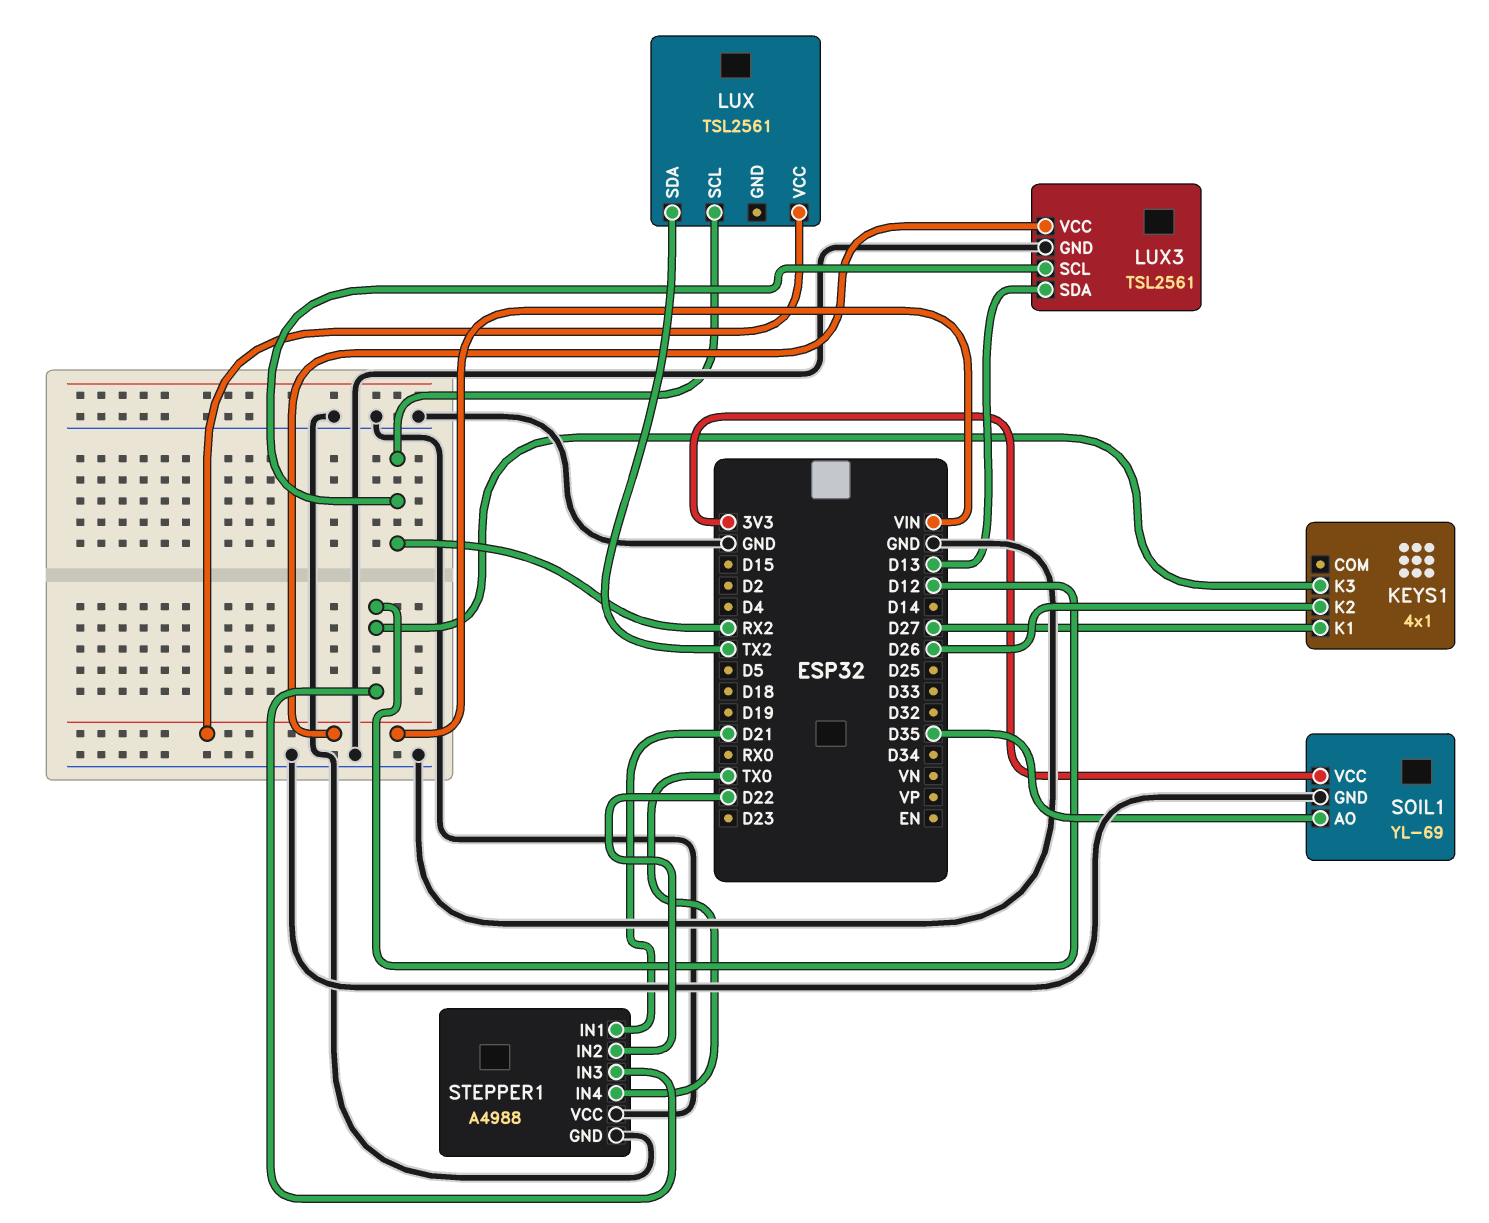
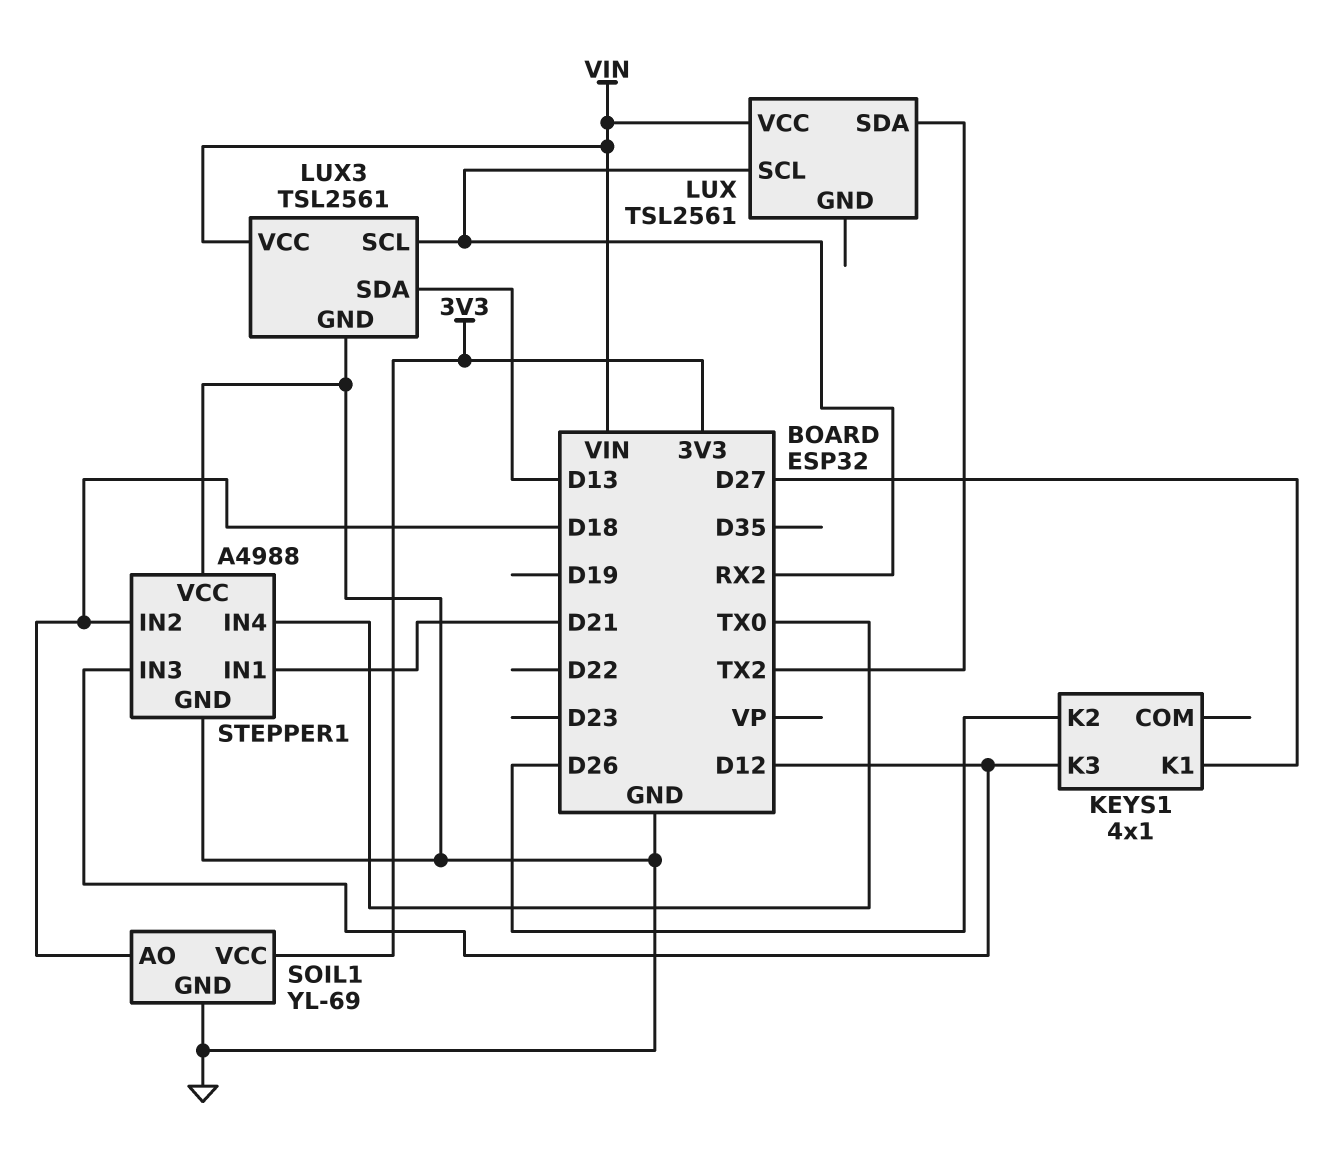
SOIL1 pin AO: D35 -> D18
STEPPER1 pin IN2: D22 -> D18

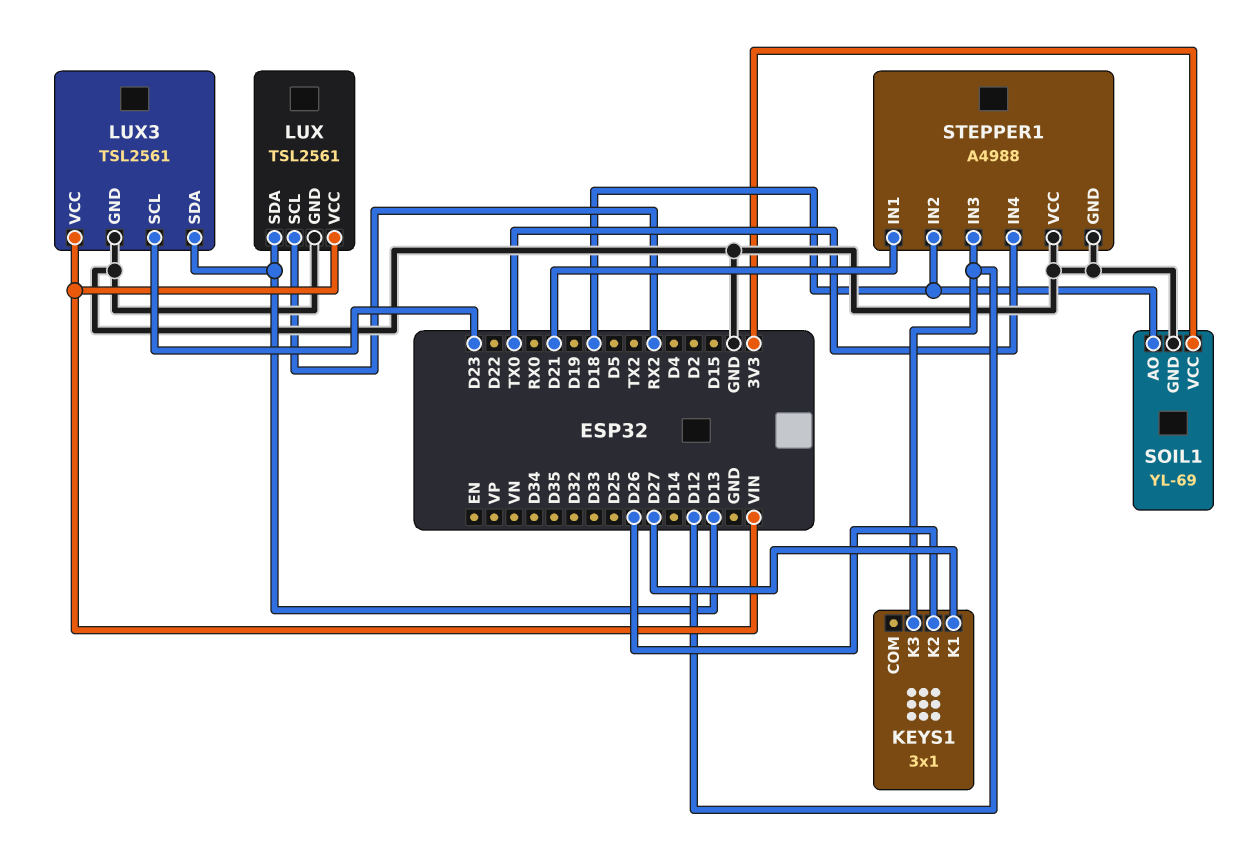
KEYS1: 4x1 -> 3x1
LUX pin GND: none -> GND
LUX pin SDA: TX2 -> D13
LUX3 pin SCL: RX2 -> D23

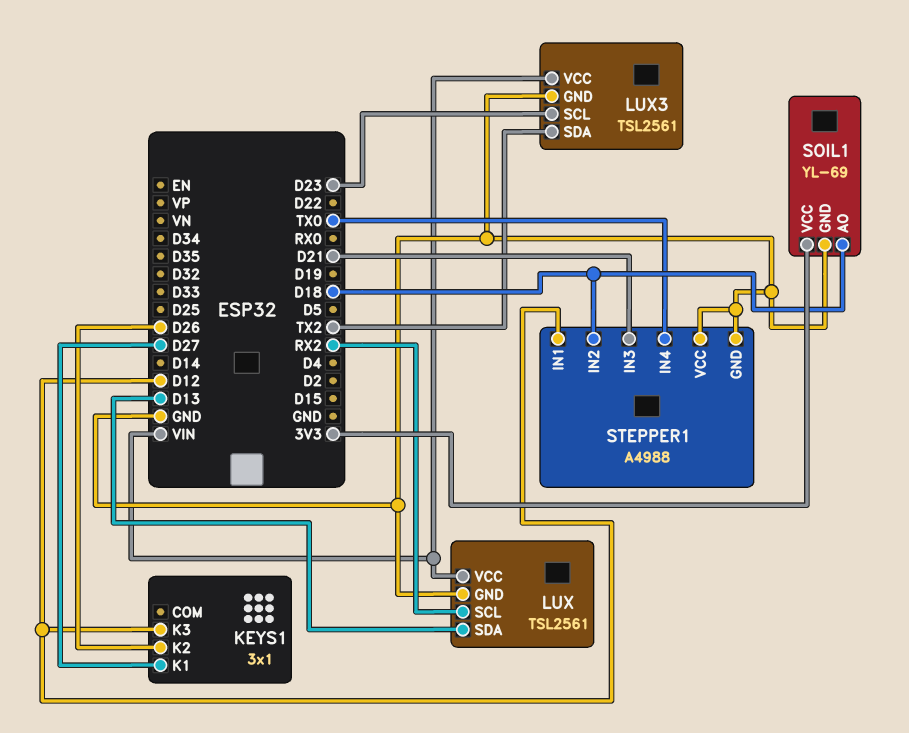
LUX3 pin SDA: D13 -> TX2
STEPPER1 pin IN1: D21 -> D12
STEPPER1 pin IN3: D12 -> D21

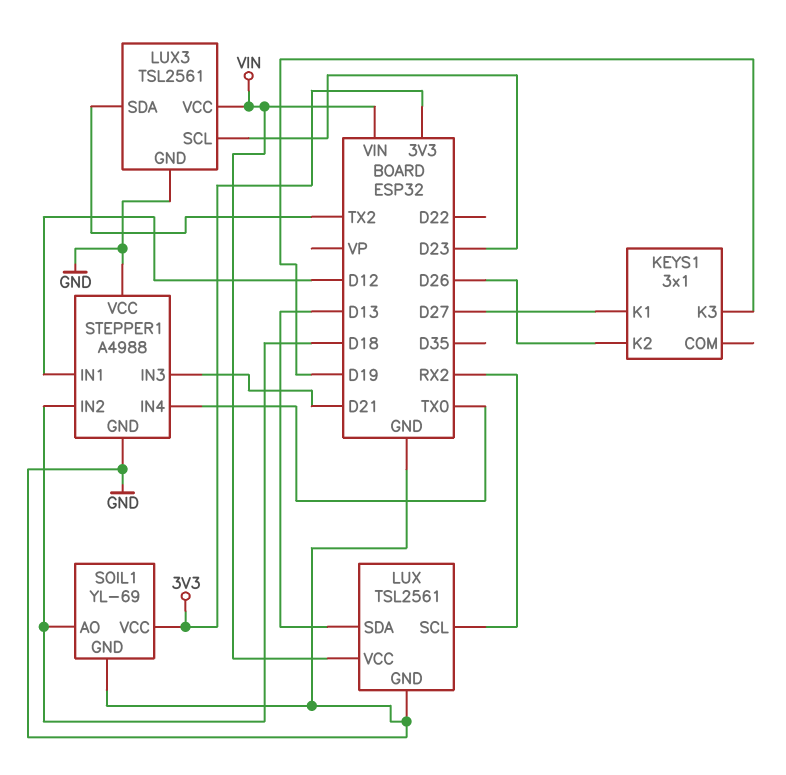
KEYS1 pin K3: D12 -> D19

